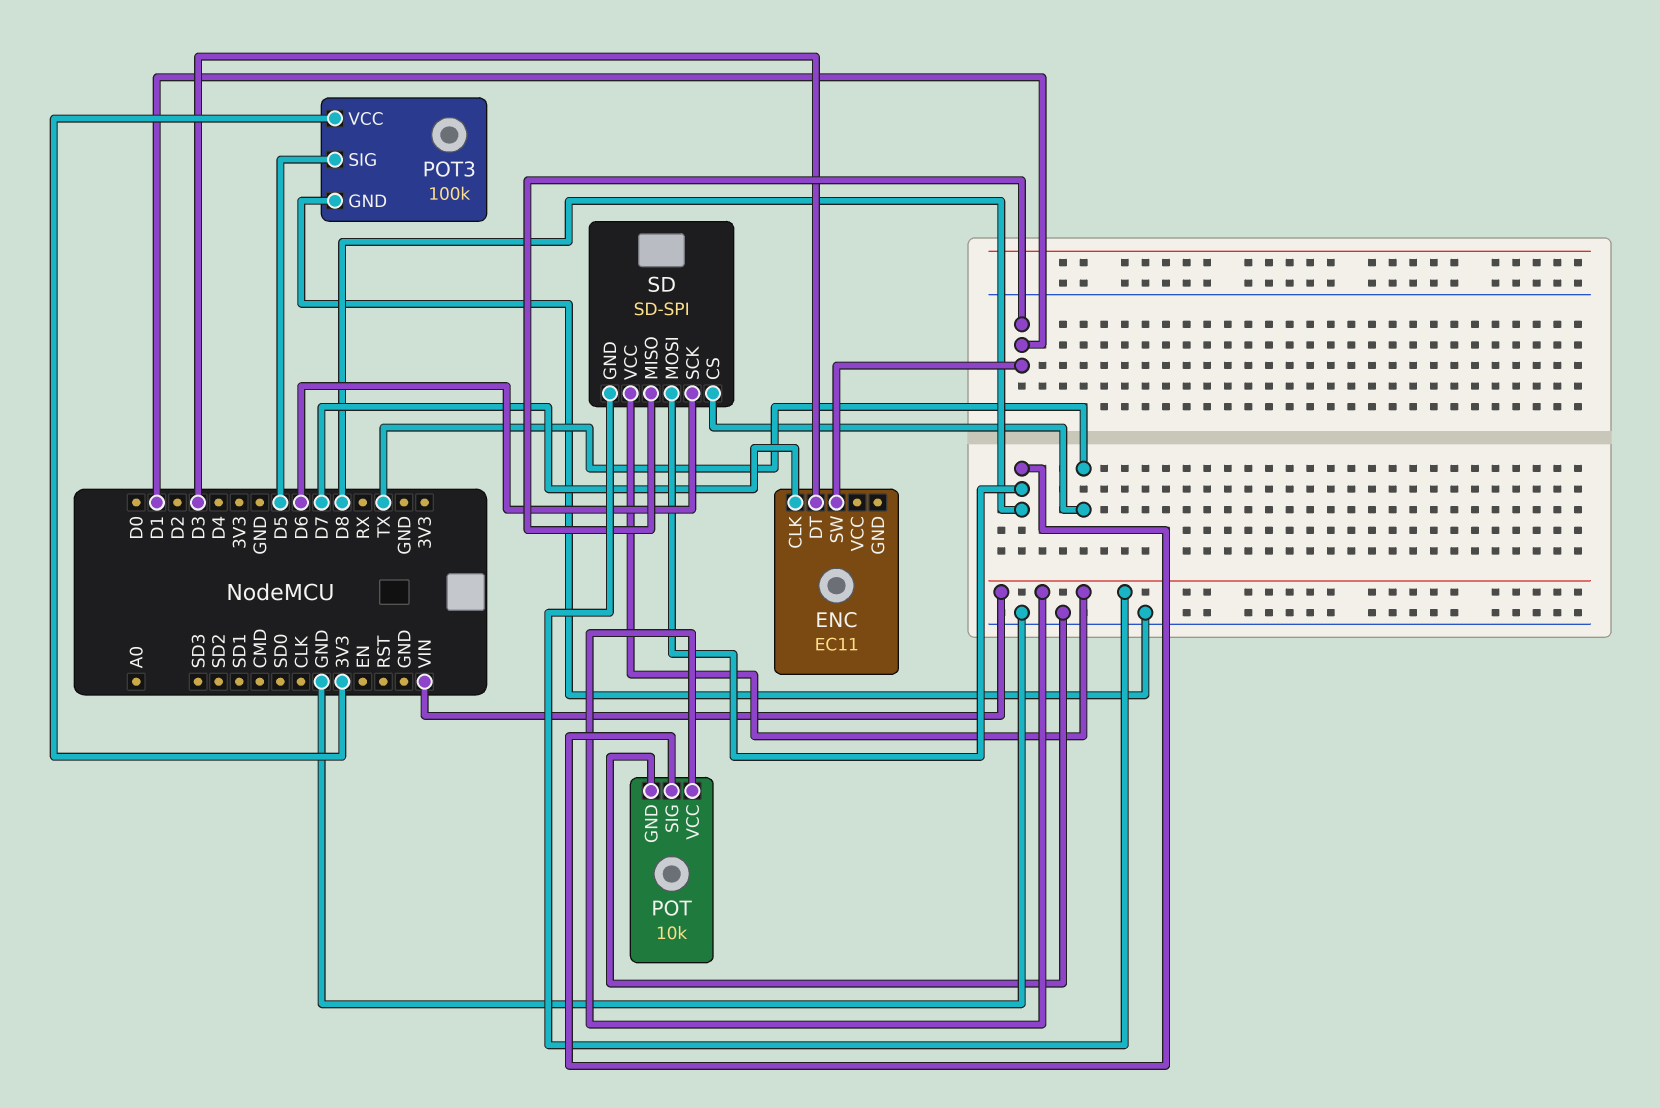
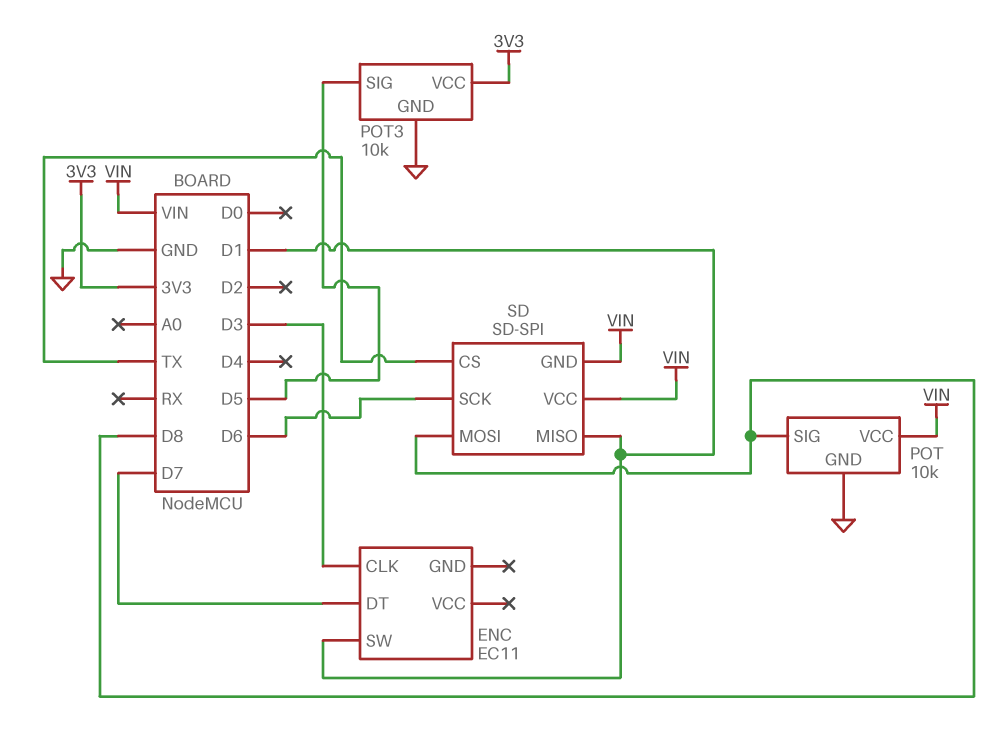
ENC pin CLK: D7 -> D3
ENC pin DT: D3 -> D7
POT3: 100k -> 10k

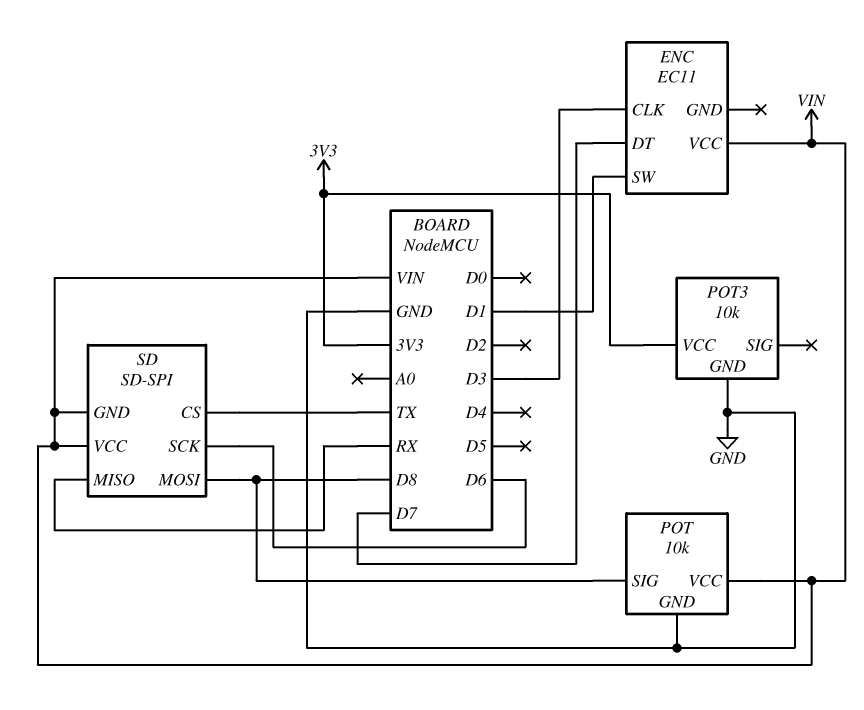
ENC pin VCC: none -> VIN
POT3 pin SIG: D5 -> none
SD pin MISO: D1 -> RX

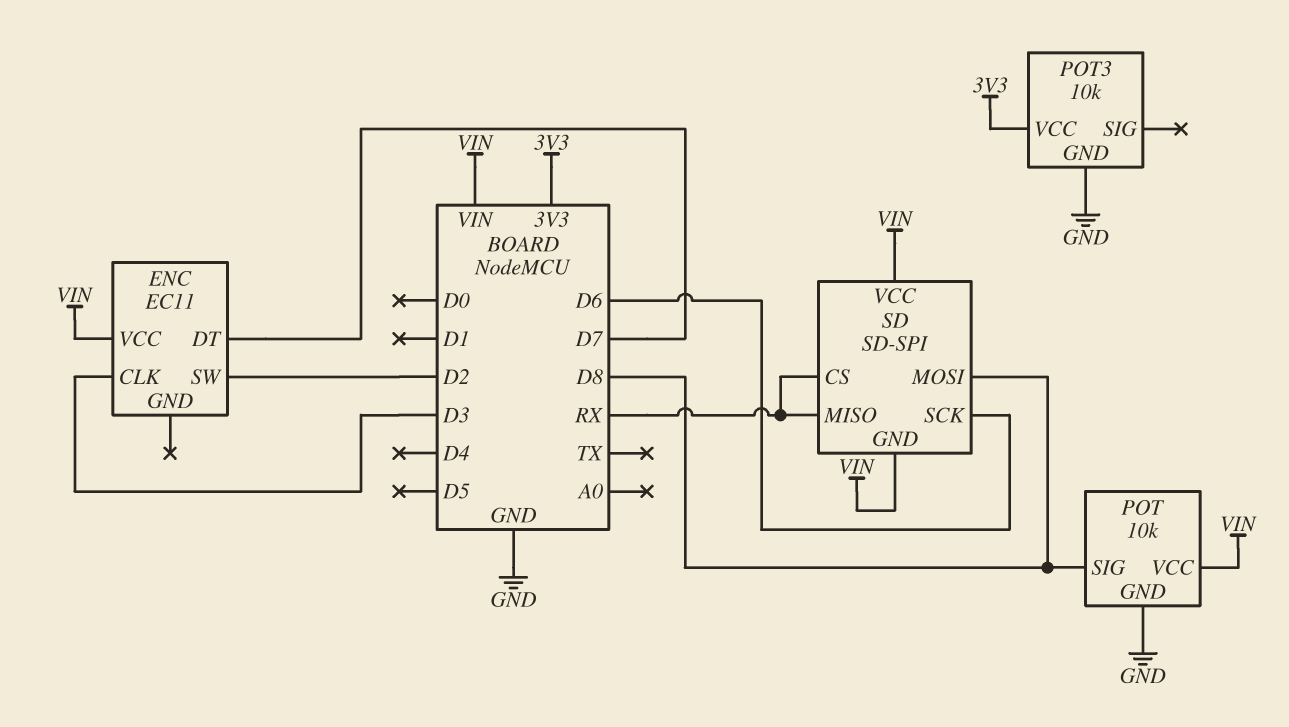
ENC pin SW: D1 -> D2
SD pin CS: TX -> RX

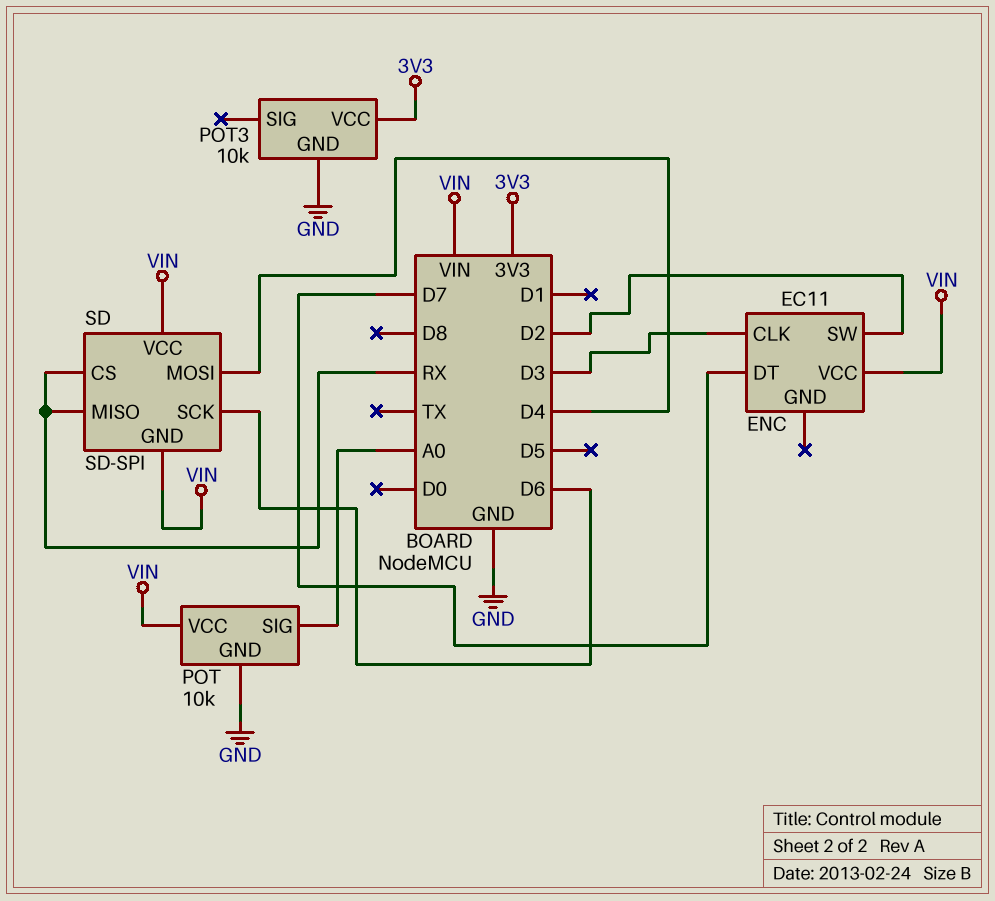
POT pin SIG: D8 -> A0
SD pin MOSI: D8 -> D4

